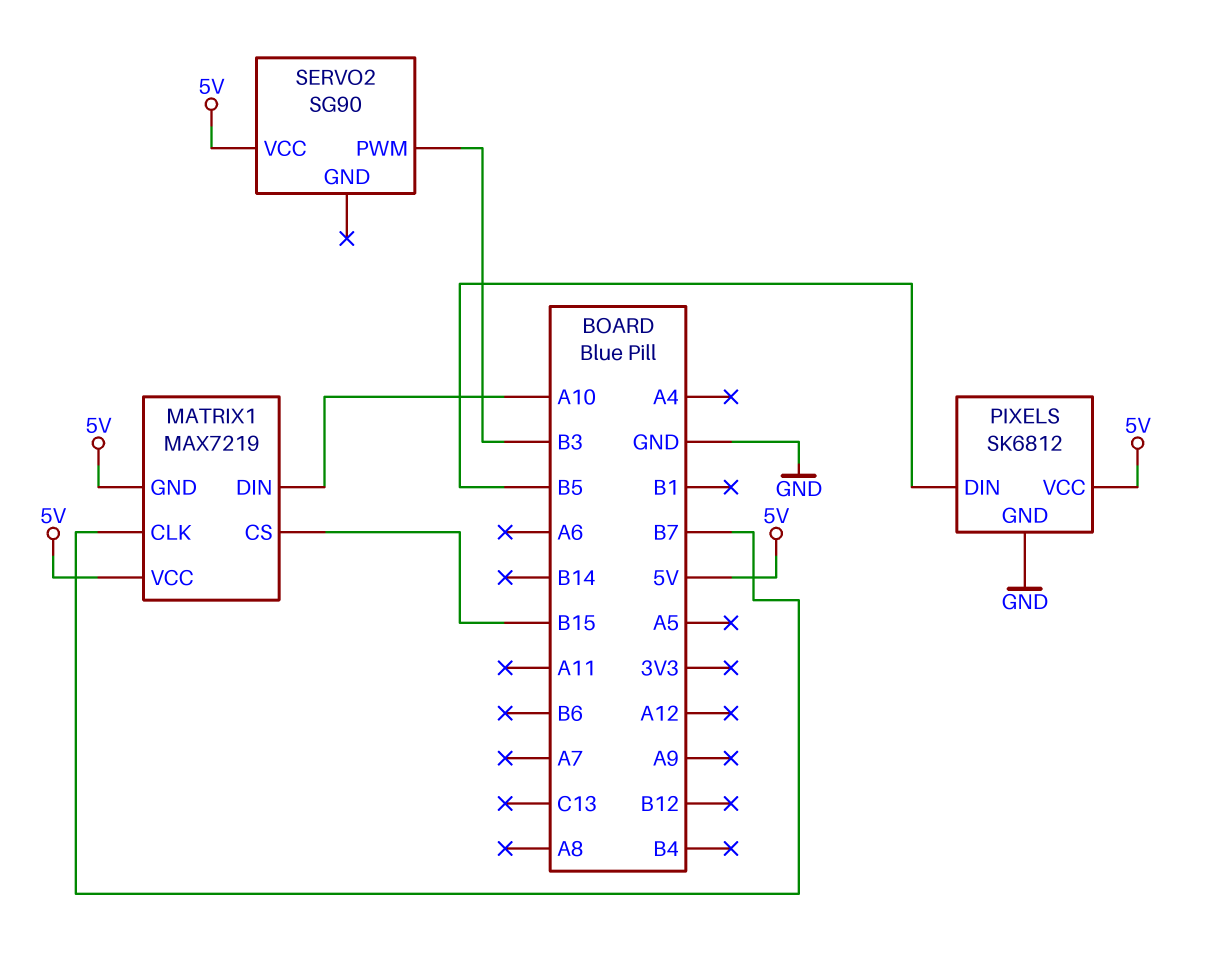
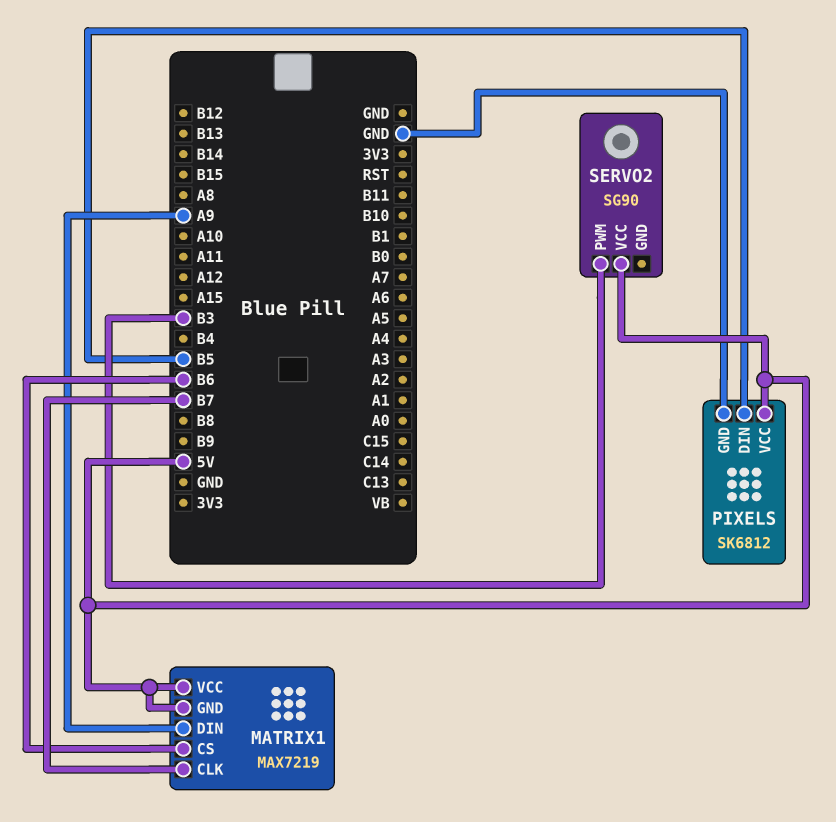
MATRIX1 pin CS: B15 -> B6
MATRIX1 pin DIN: A10 -> A9

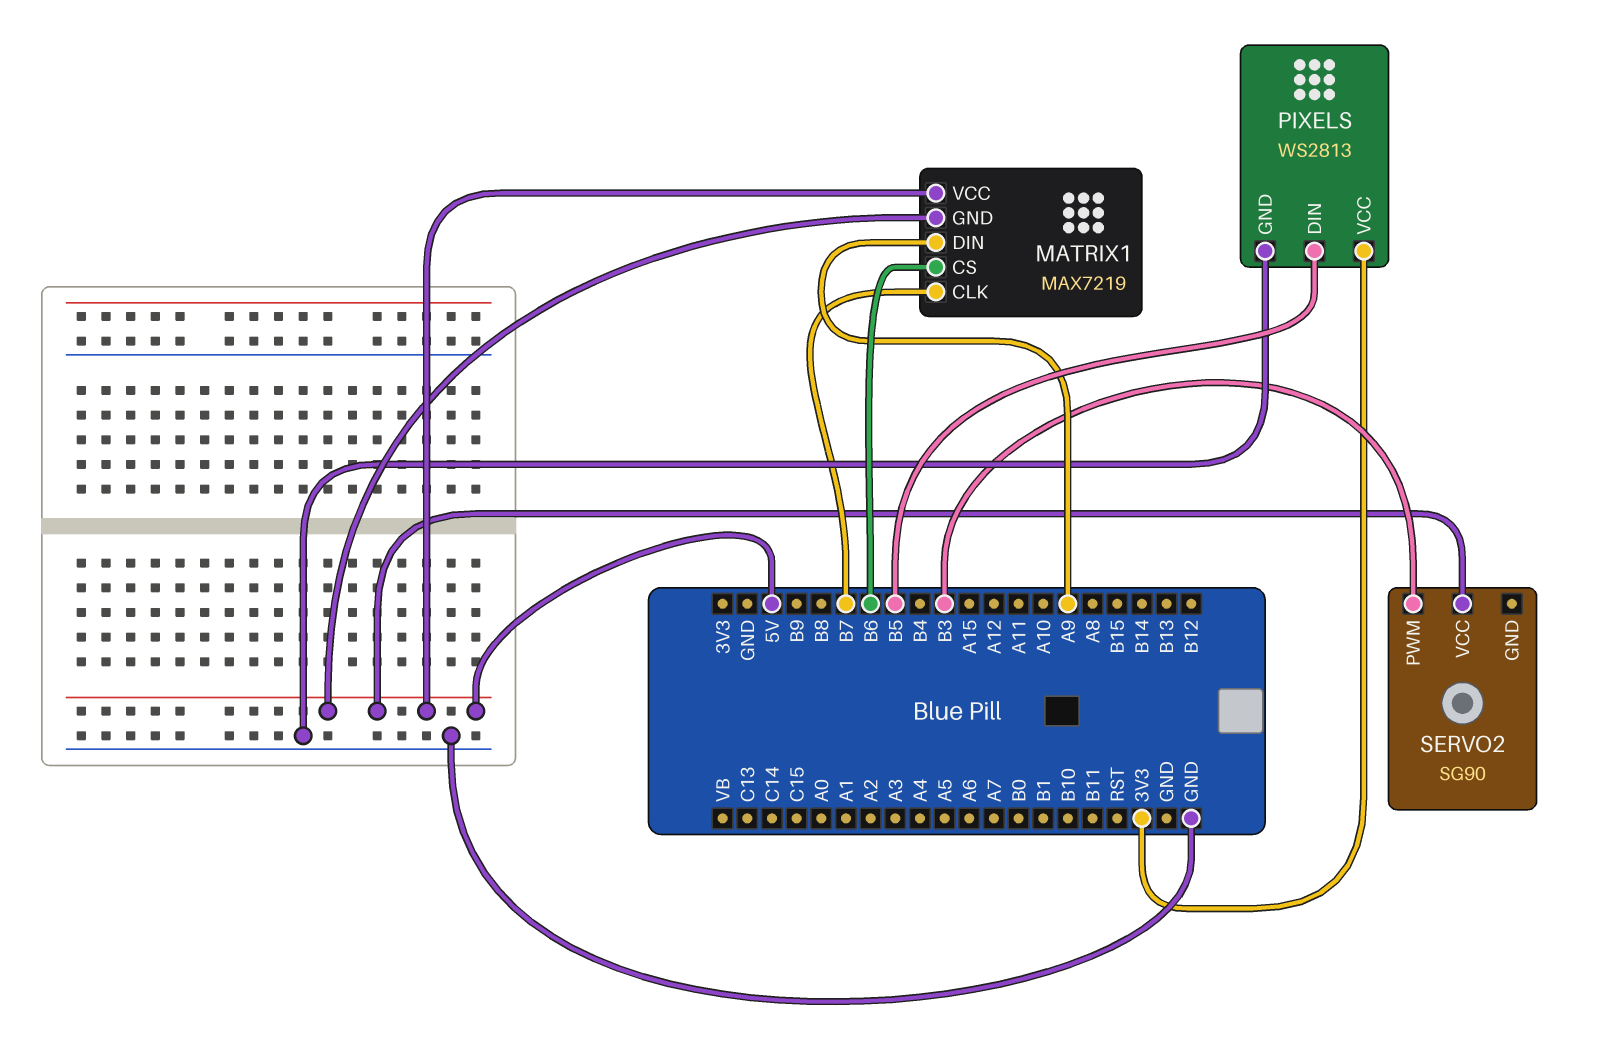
PIXELS: SK6812 -> WS2813
PIXELS pin VCC: 5V -> 3V3

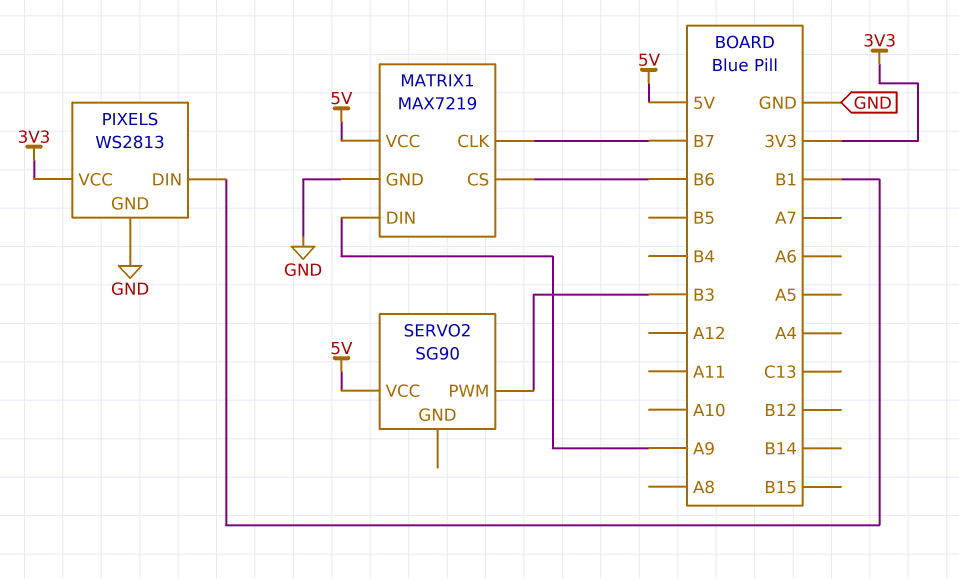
MATRIX1 pin GND: 5V -> GND
PIXELS pin DIN: B5 -> B1

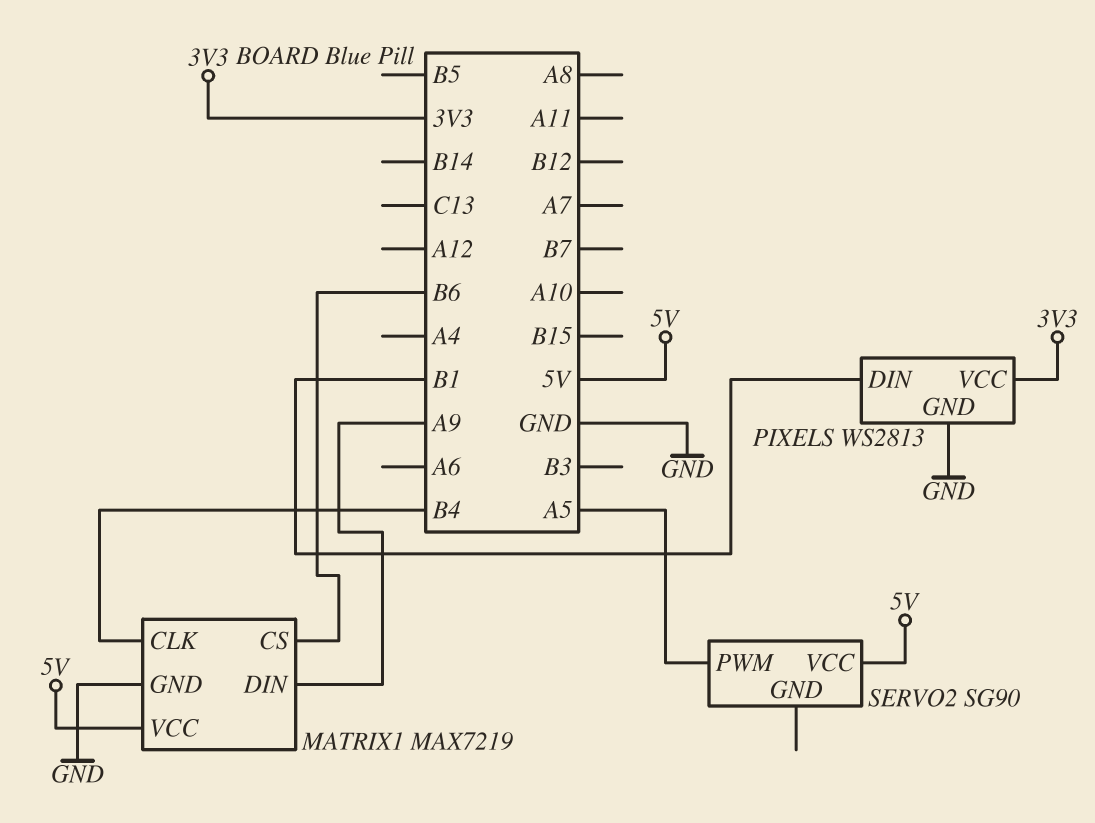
MATRIX1 pin CLK: B7 -> B4
SERVO2 pin PWM: B3 -> A5

